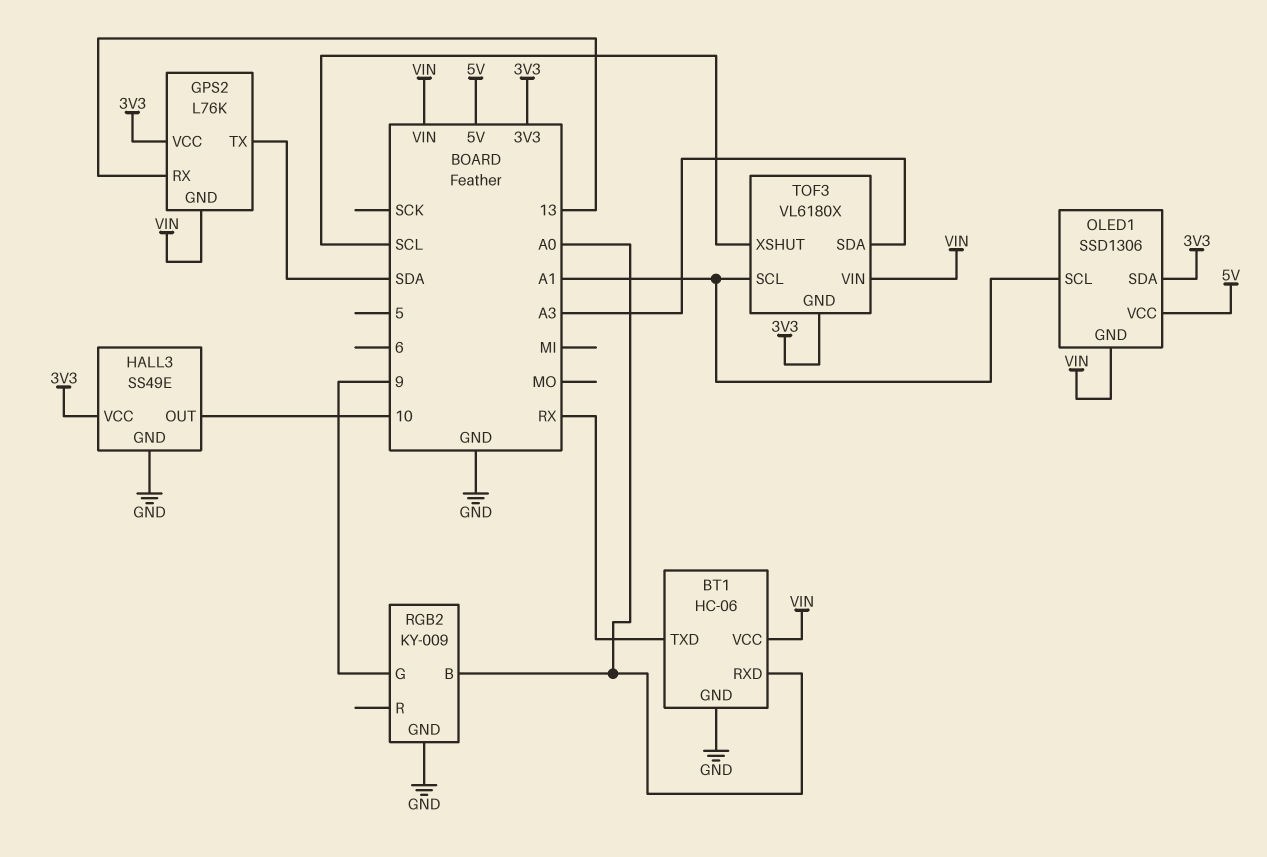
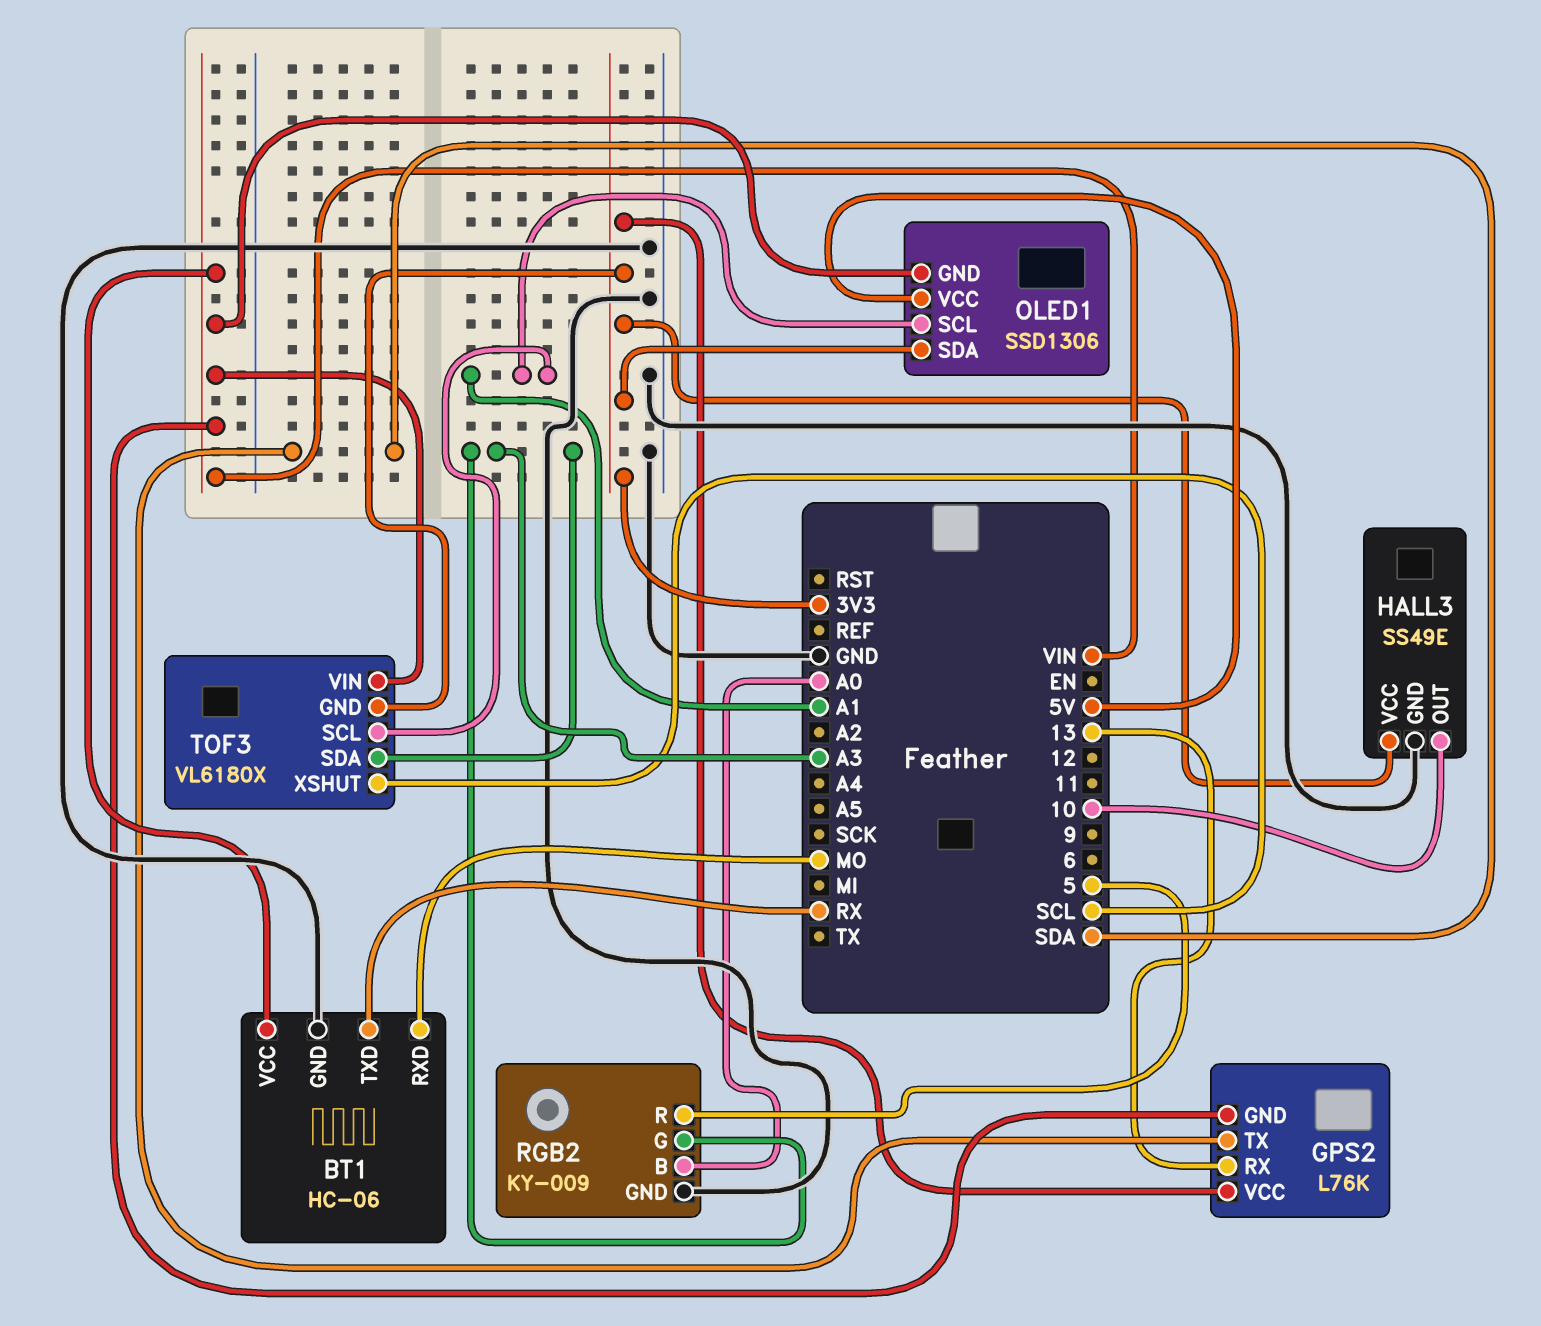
BT1 pin RXD: A0 -> MO
RGB2 pin G: 9 -> A3
RGB2 pin R: none -> 5

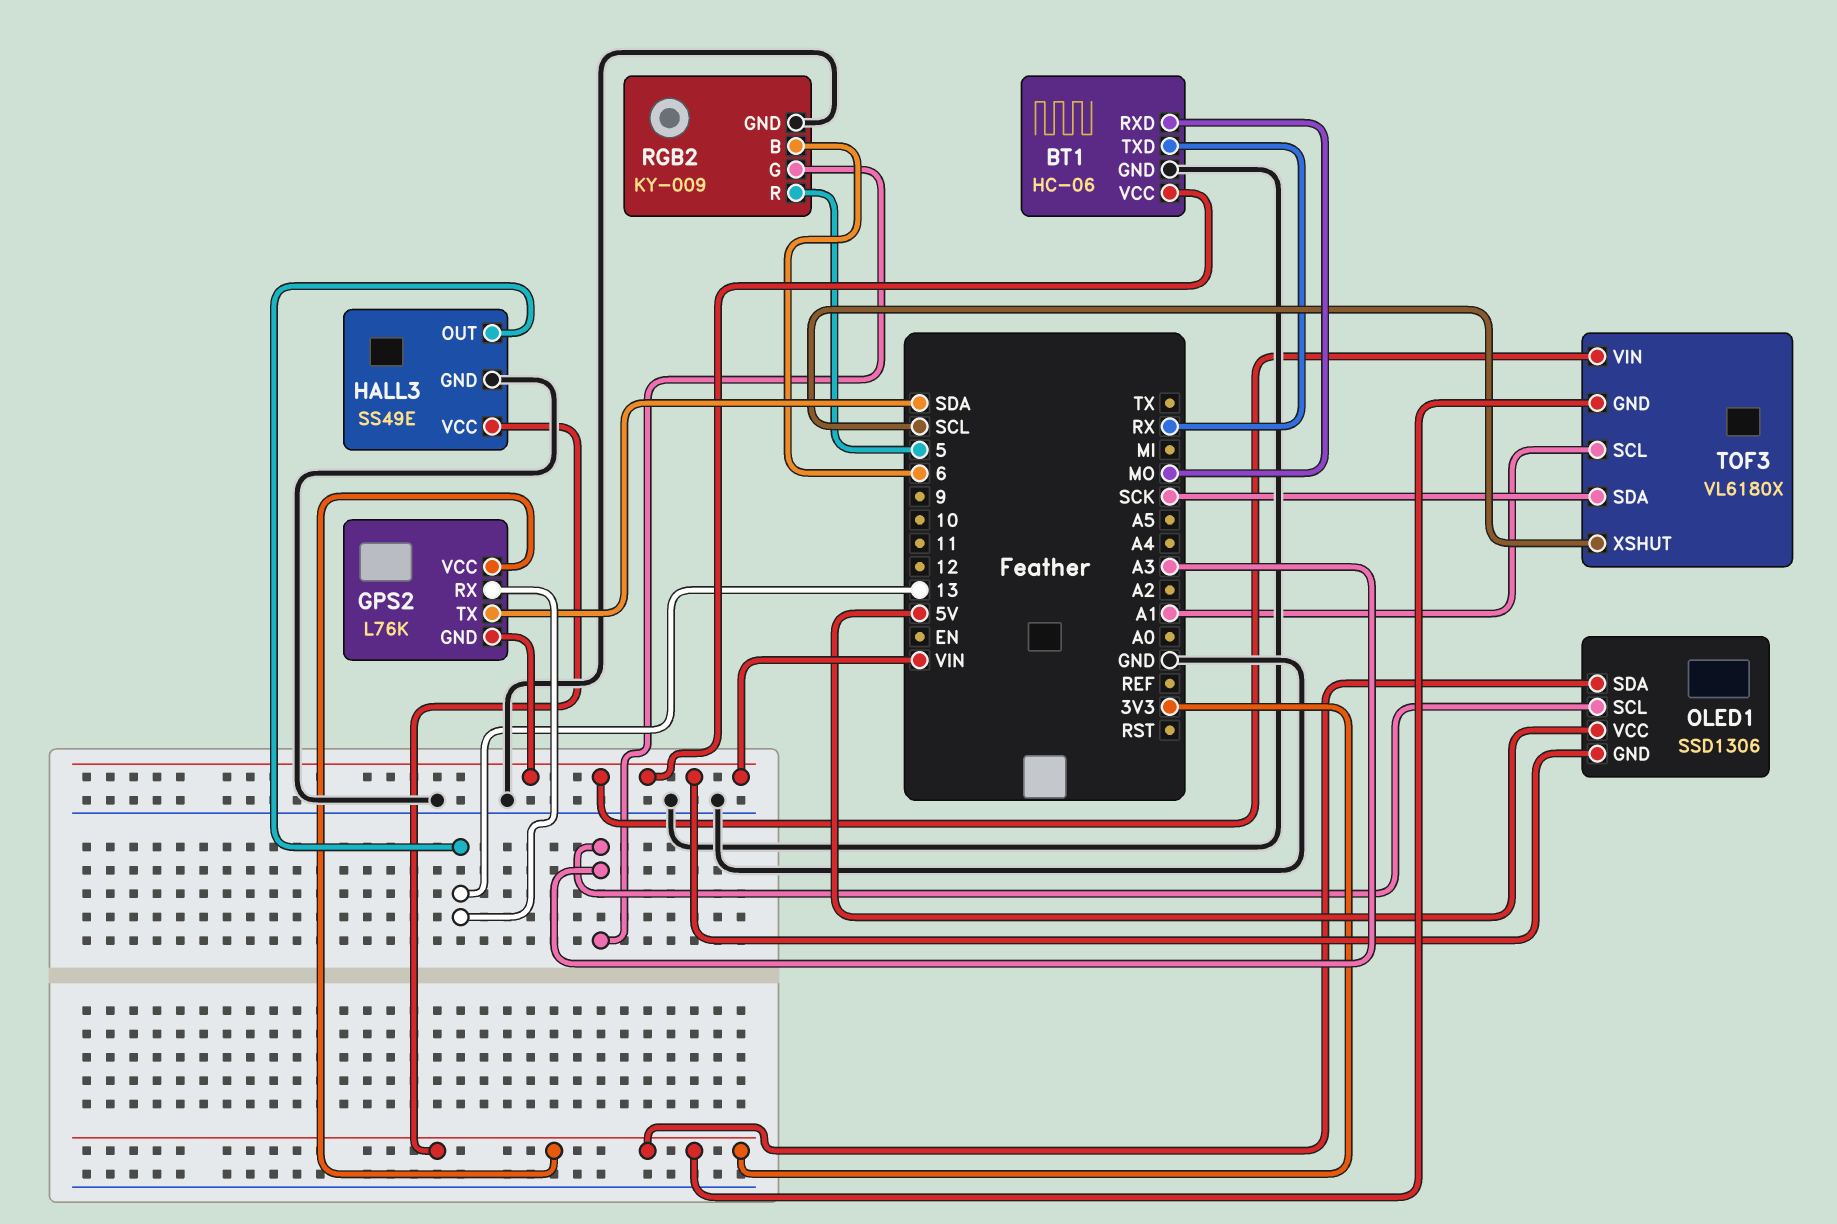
HALL3 pin OUT: 10 -> 13
OLED1 pin SCL: A1 -> A3
RGB2 pin B: A0 -> 6
TOF3 pin SDA: A3 -> SCK

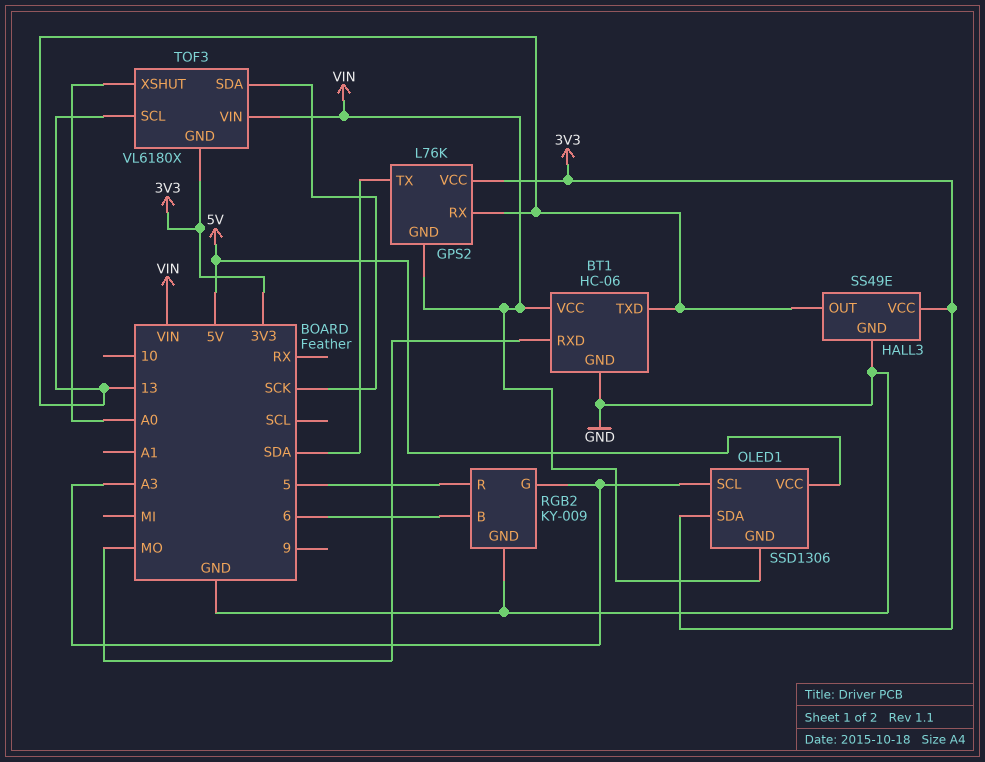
BT1 pin TXD: RX -> 13
TOF3 pin SCL: A1 -> 13
TOF3 pin XSHUT: SCL -> A0

